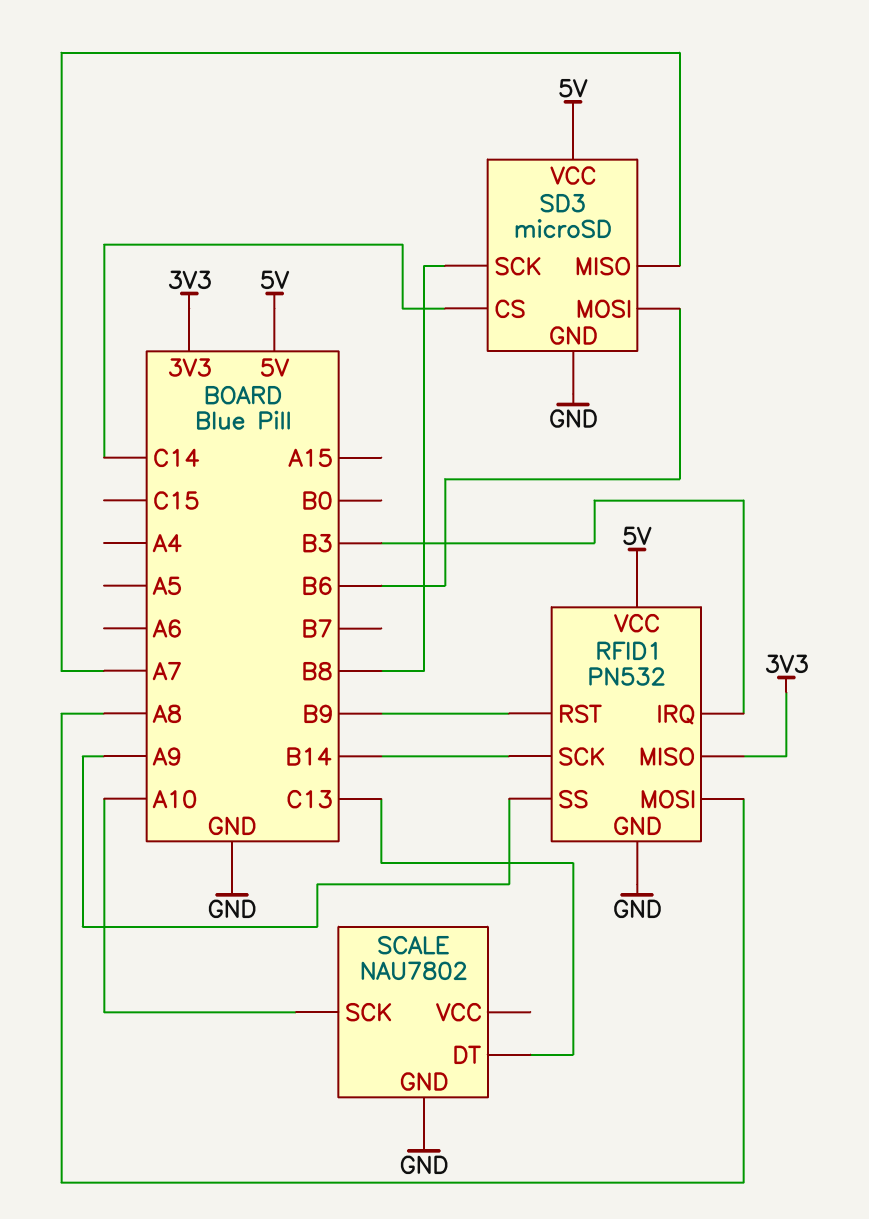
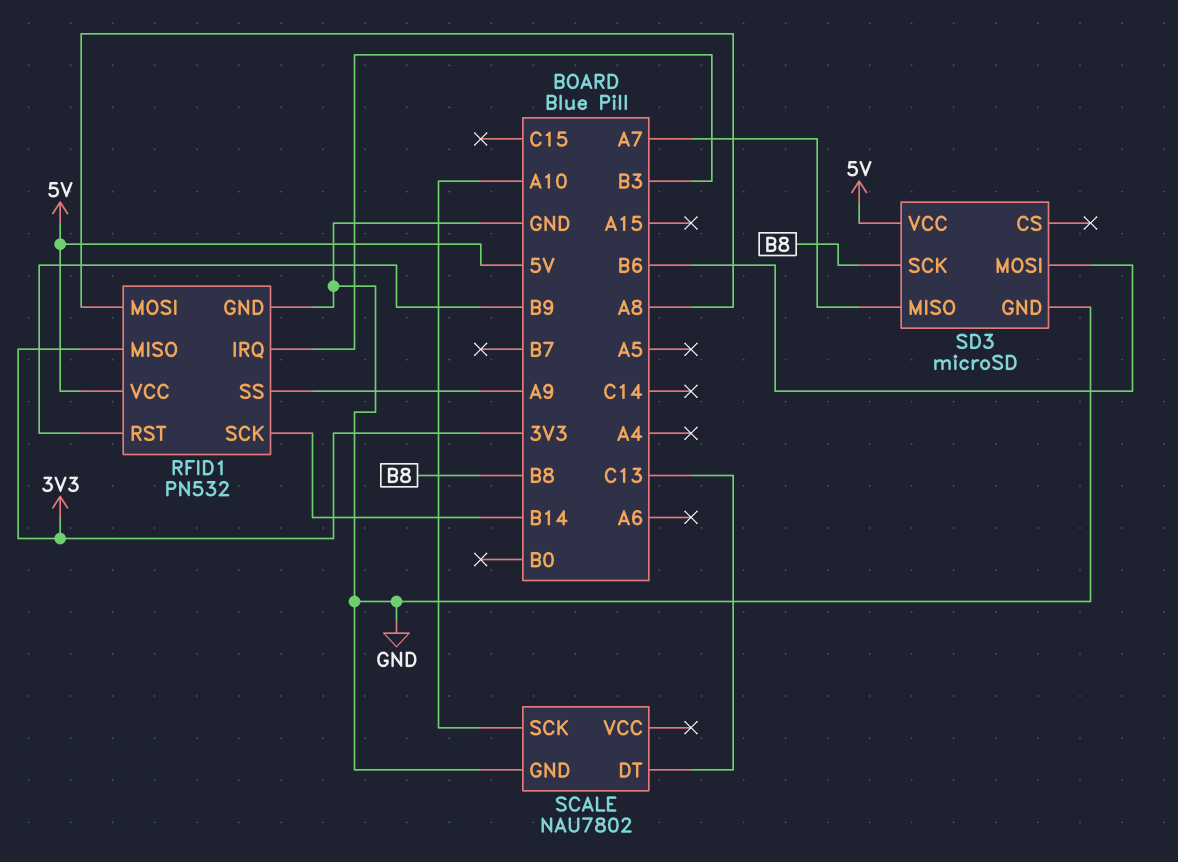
SD3 pin CS: C14 -> none

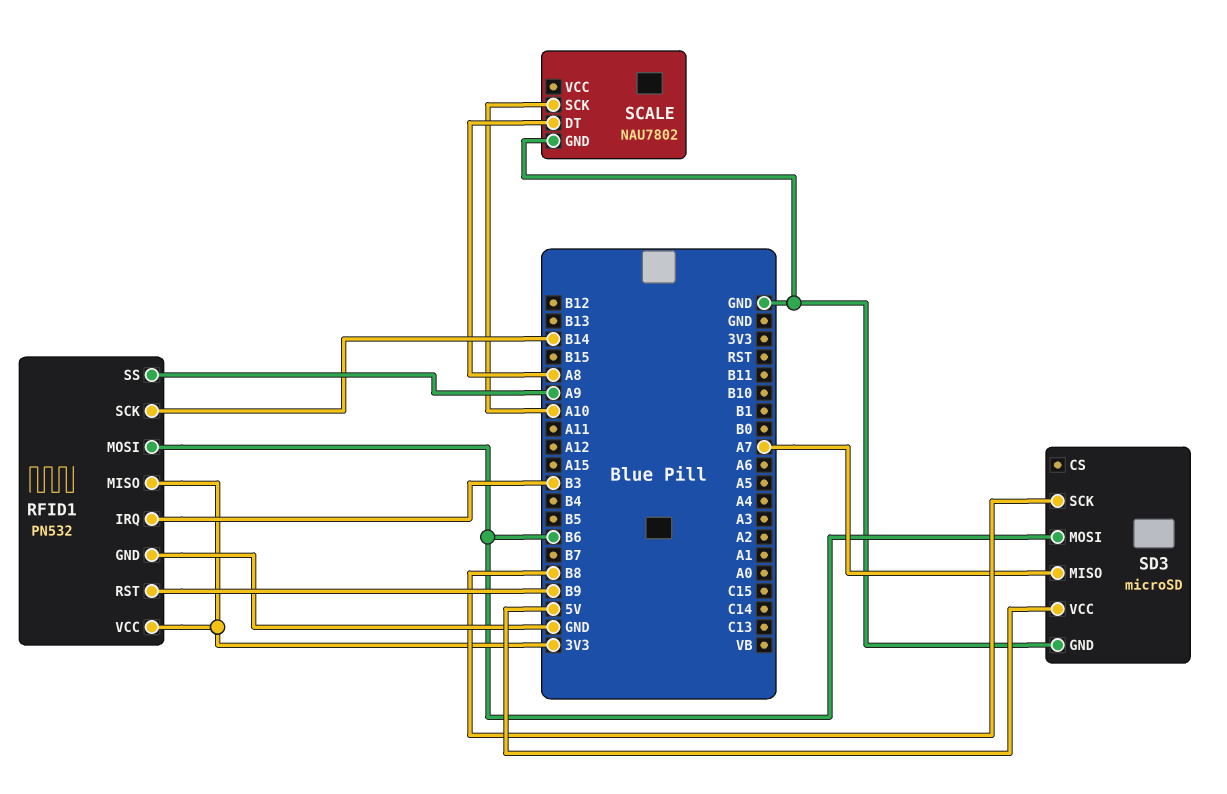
RFID1 pin MOSI: A8 -> B6
RFID1 pin VCC: 5V -> 3V3
SCALE pin DT: C13 -> A8

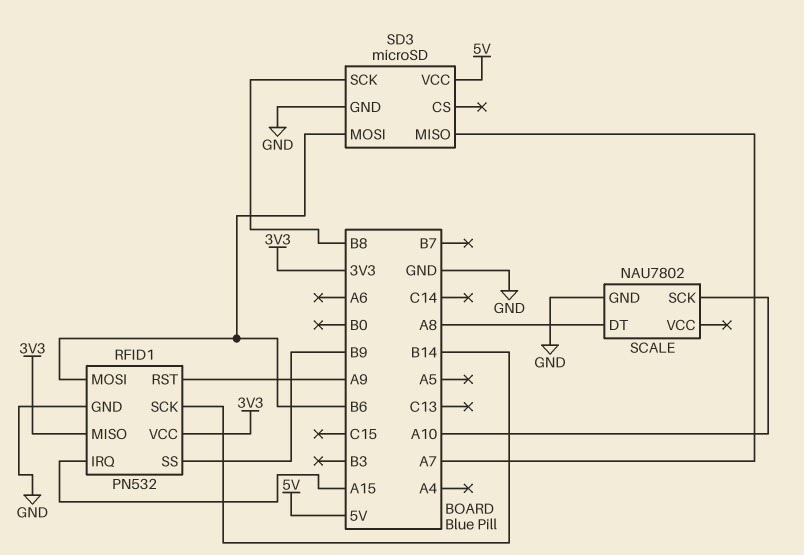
RFID1 pin IRQ: B3 -> A15
RFID1 pin RST: B9 -> A9
RFID1 pin SS: A9 -> B9

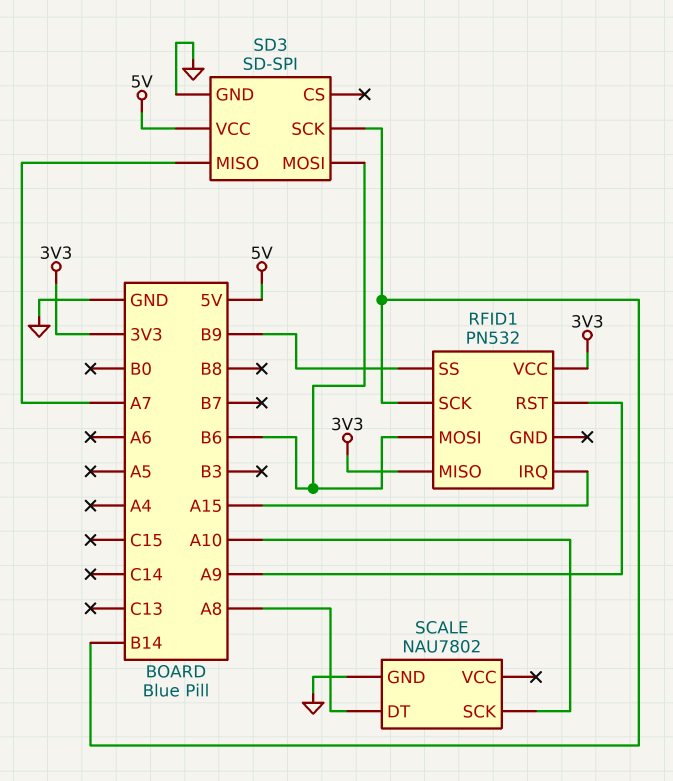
RFID1 pin GND: GND -> none
SD3: microSD -> SD-SPI
SD3 pin SCK: B8 -> B14

